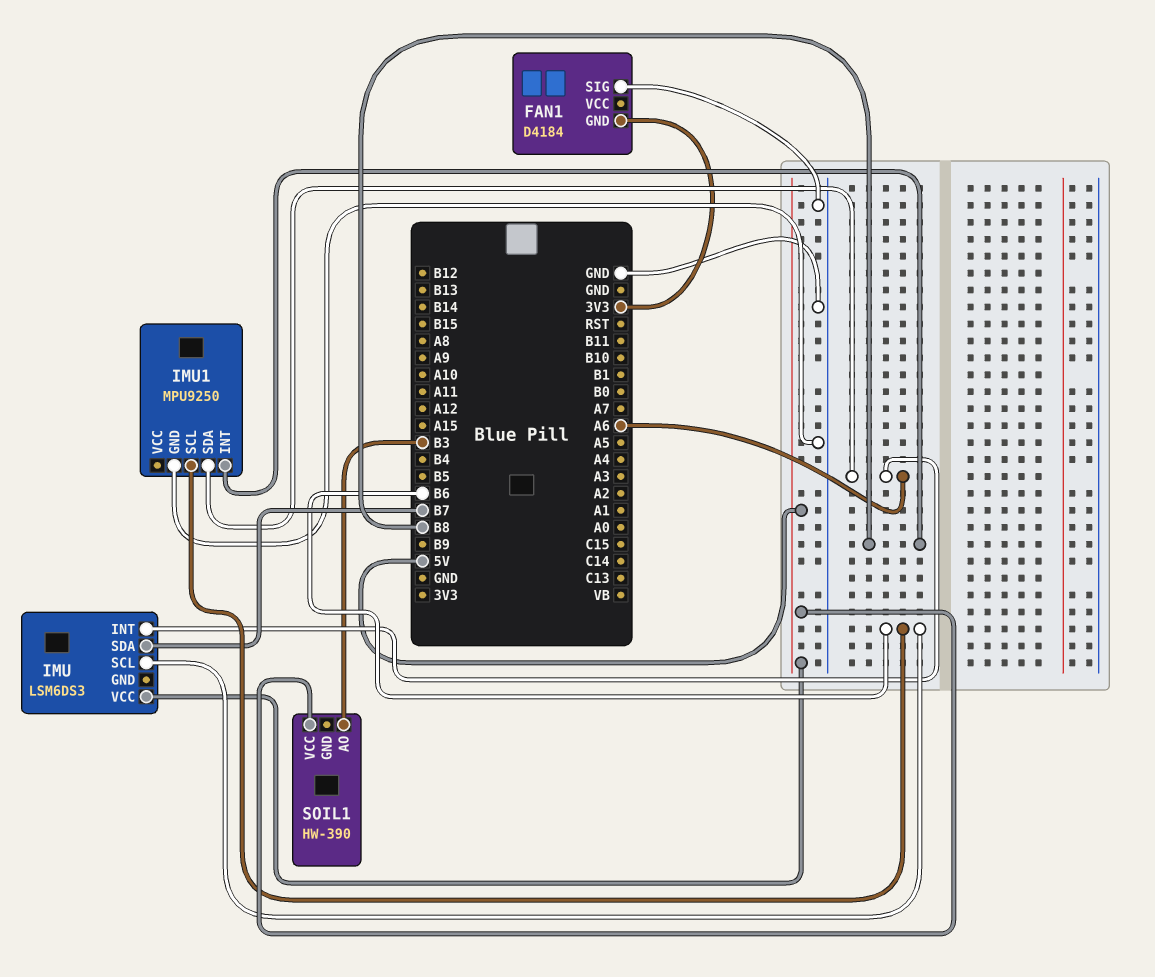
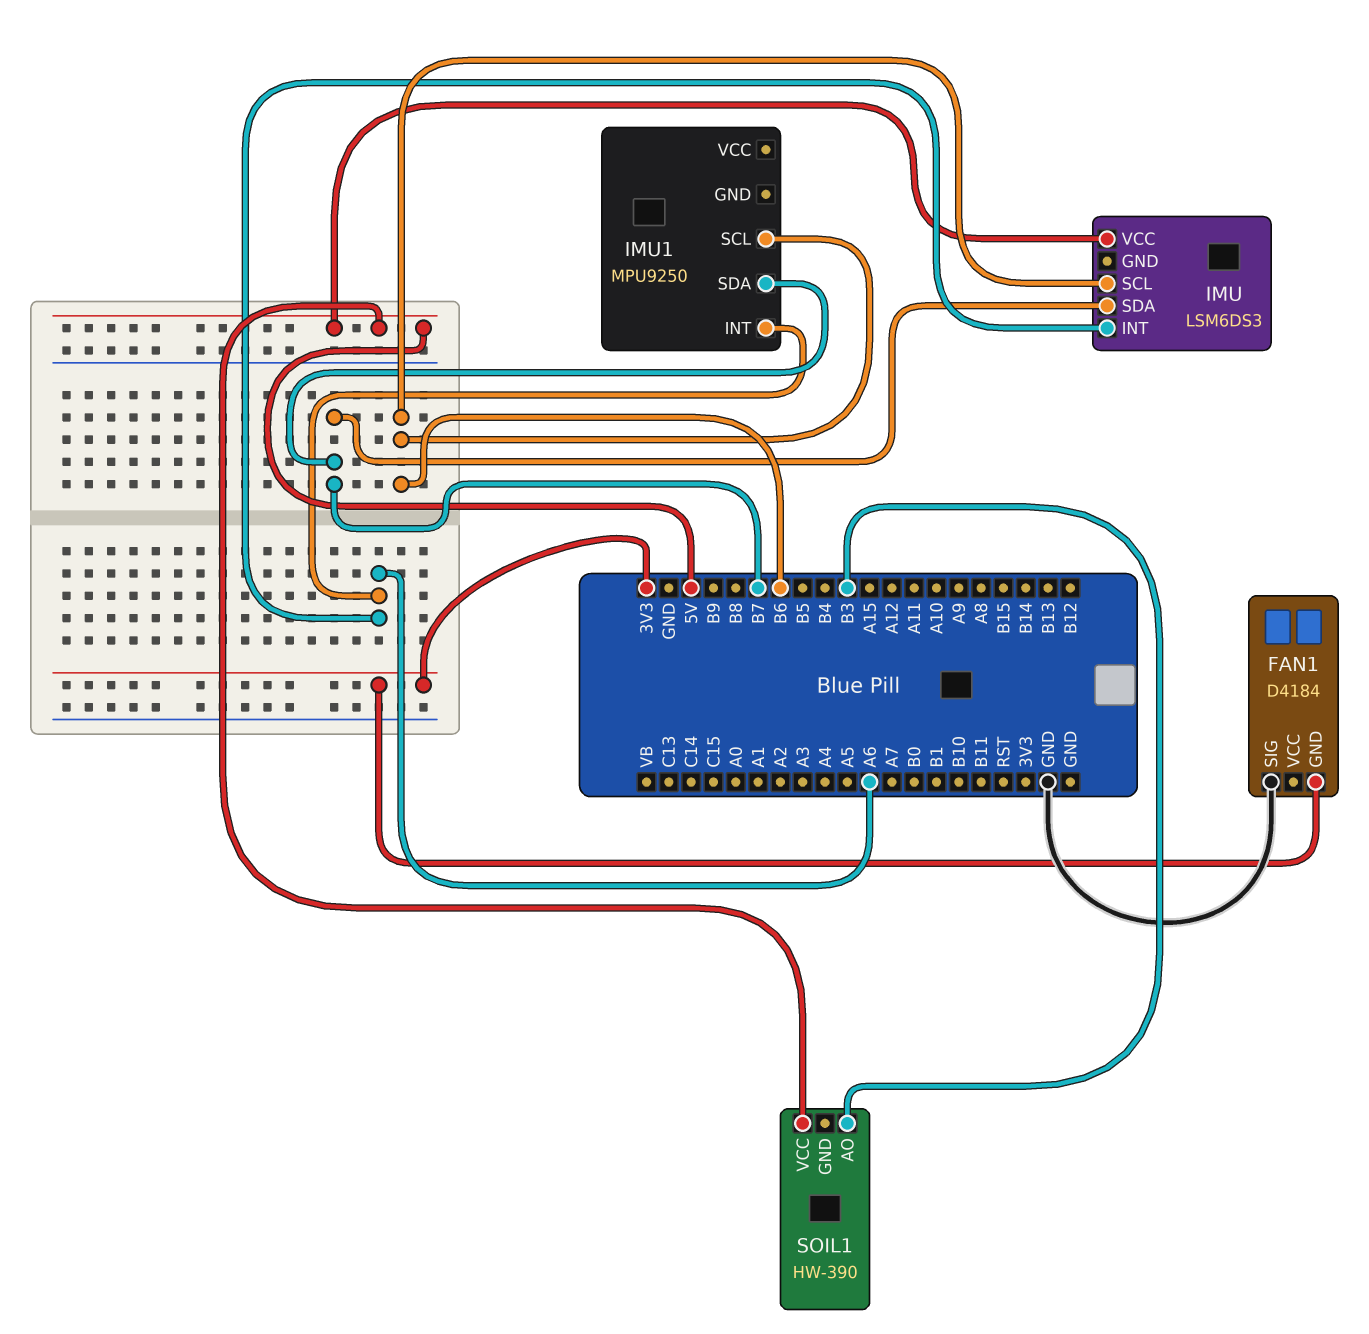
IMU1 pin GND: GND -> none
IMU1 pin INT: B8 -> A6
IMU1 pin SDA: A6 -> B7

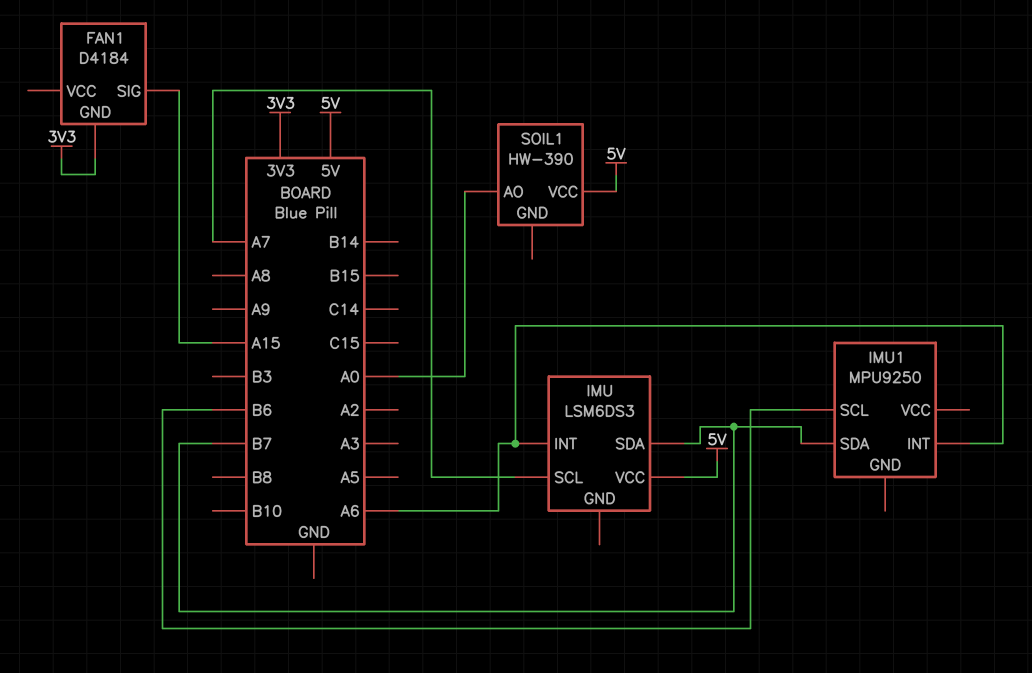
FAN1 pin SIG: GND -> A15
IMU pin SCL: B6 -> A7
SOIL1 pin AO: B3 -> A0

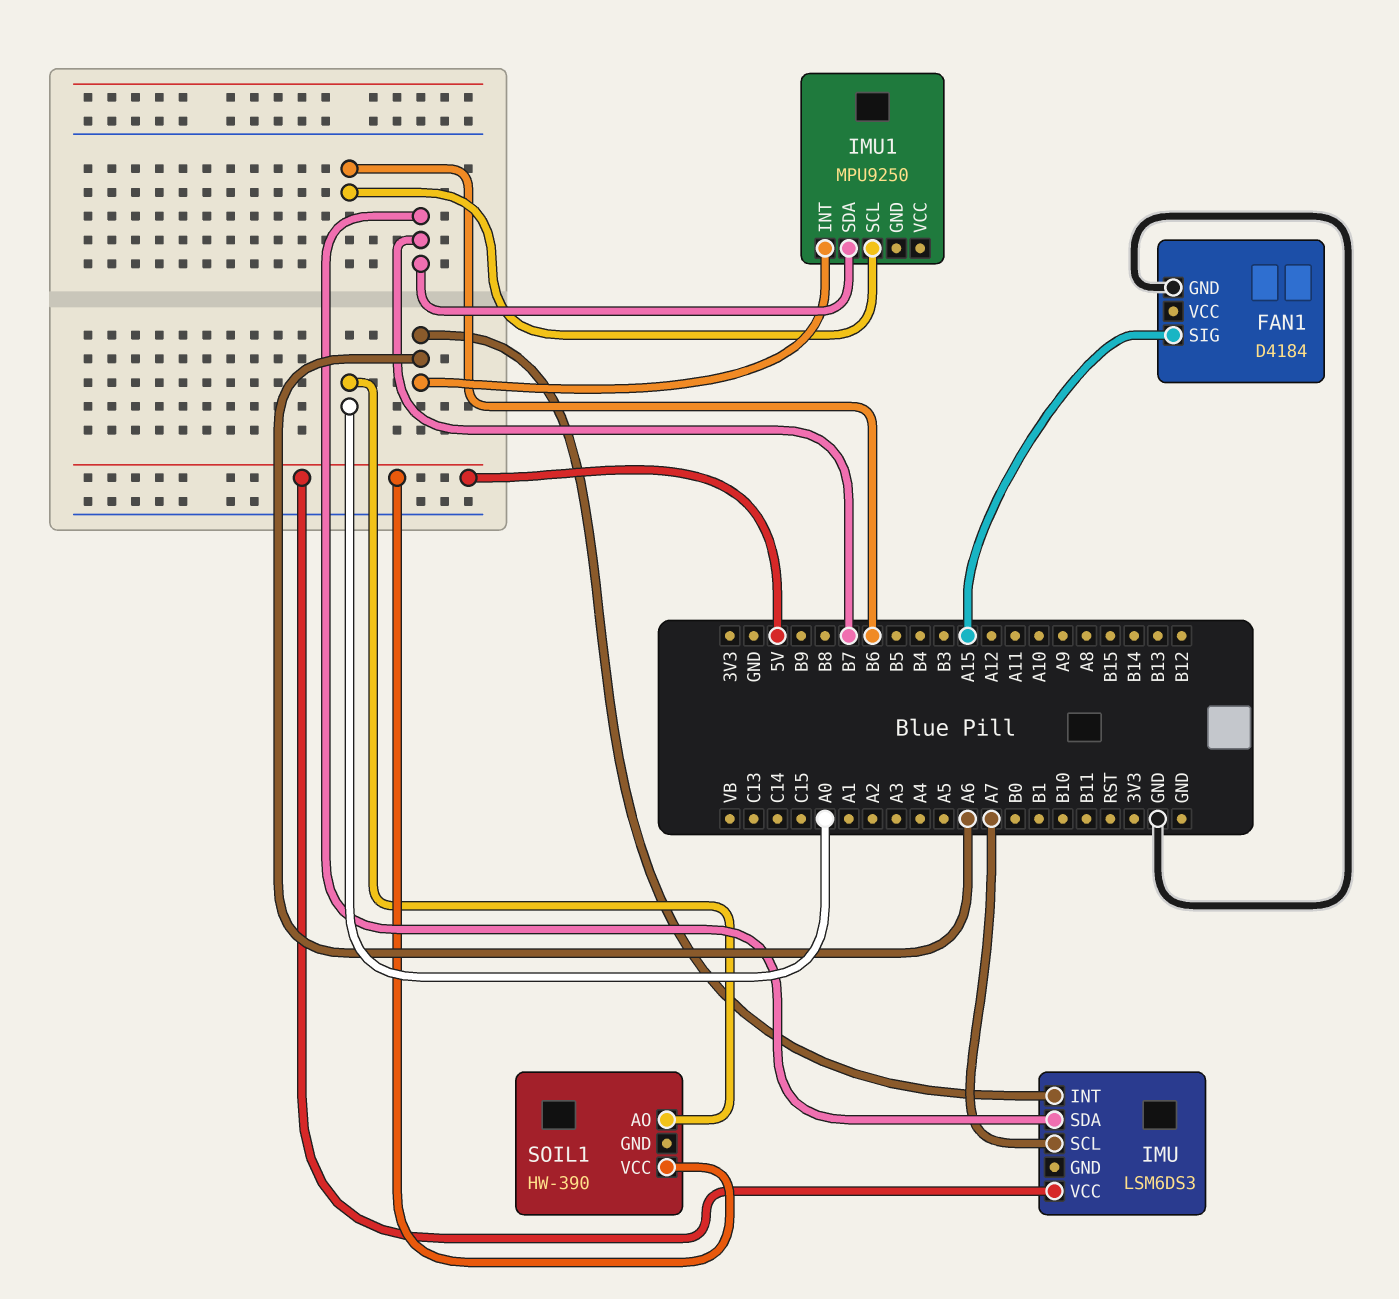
FAN1 pin GND: 3V3 -> GND

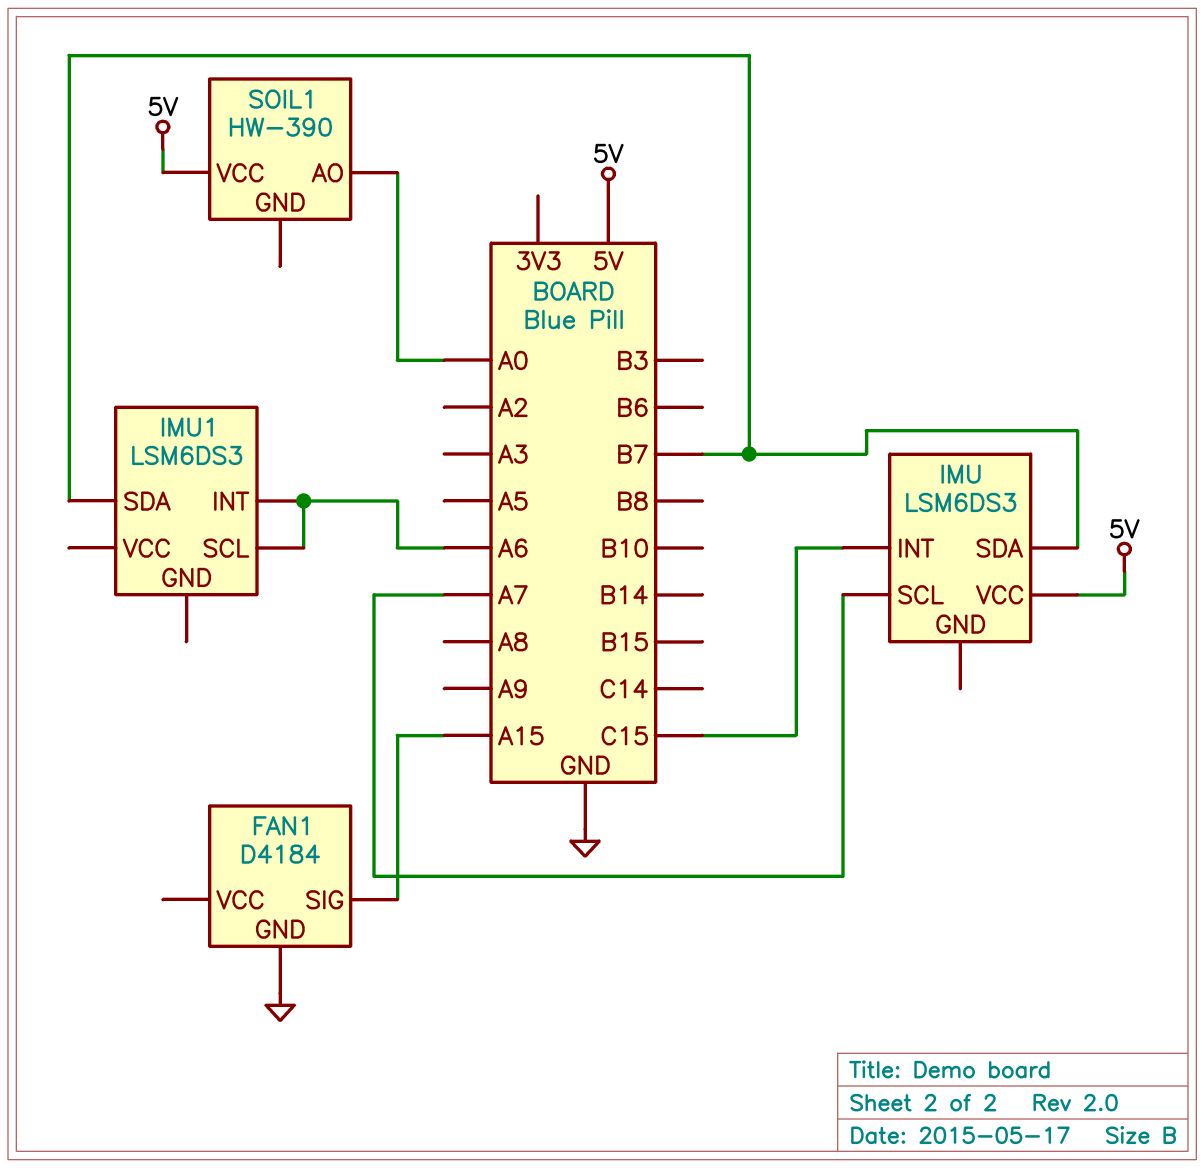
IMU pin INT: A6 -> C15
IMU1: MPU9250 -> LSM6DS3
IMU1 pin SCL: B6 -> A6

